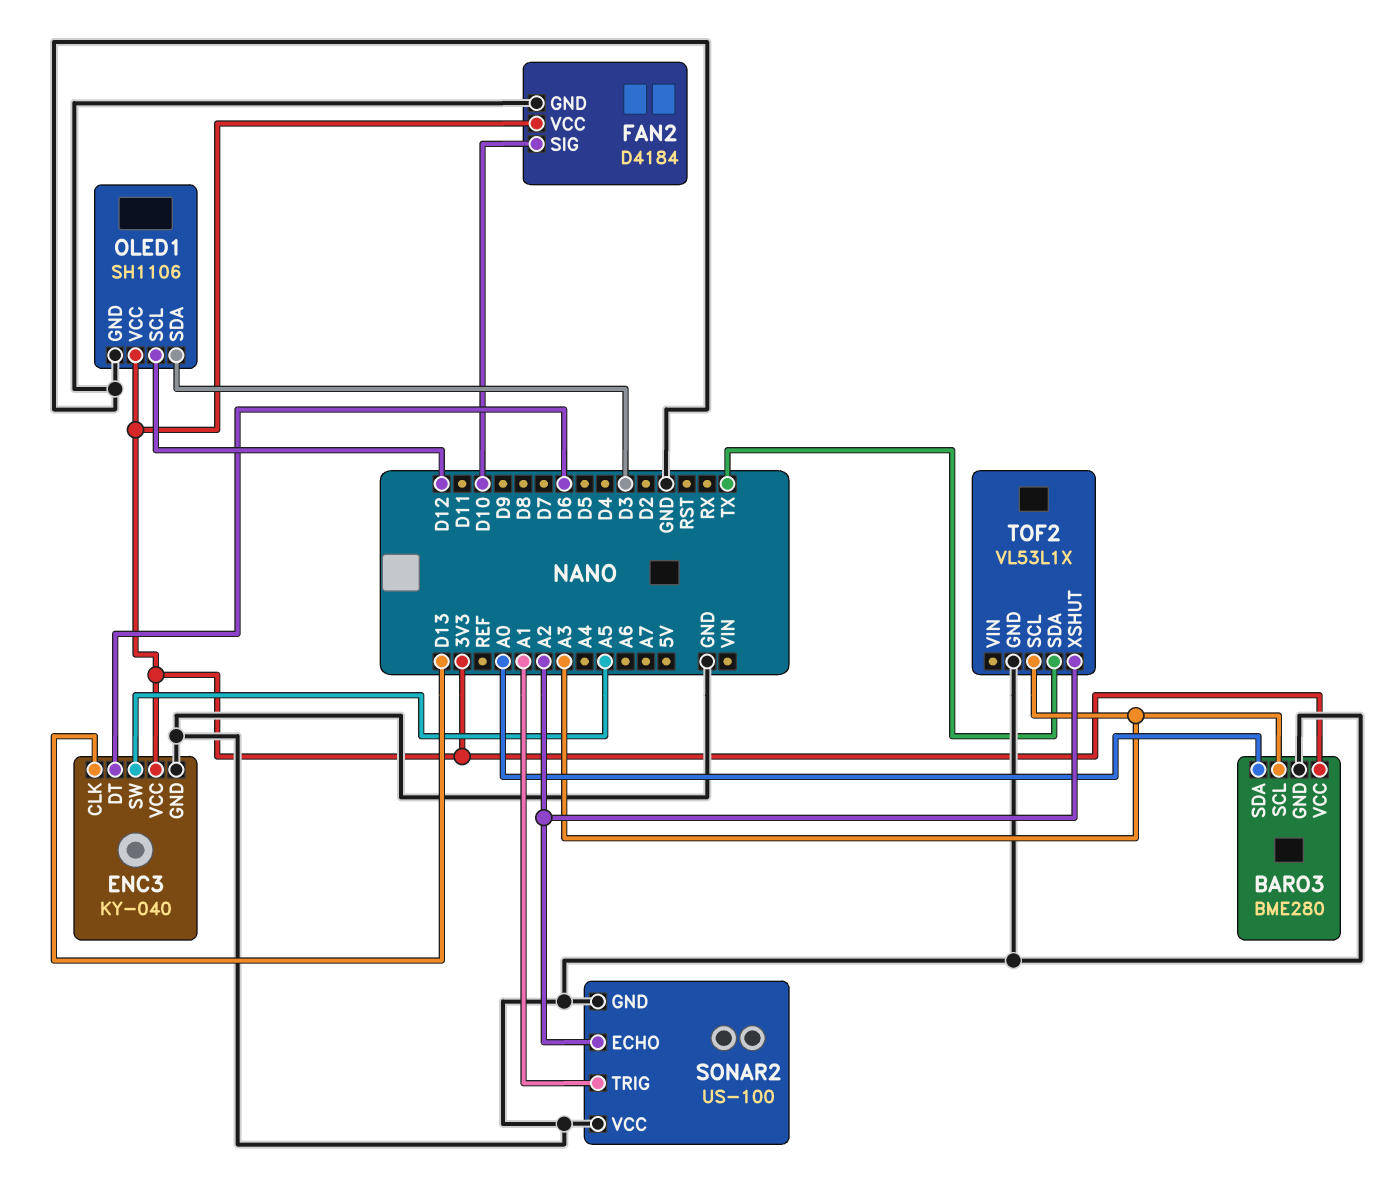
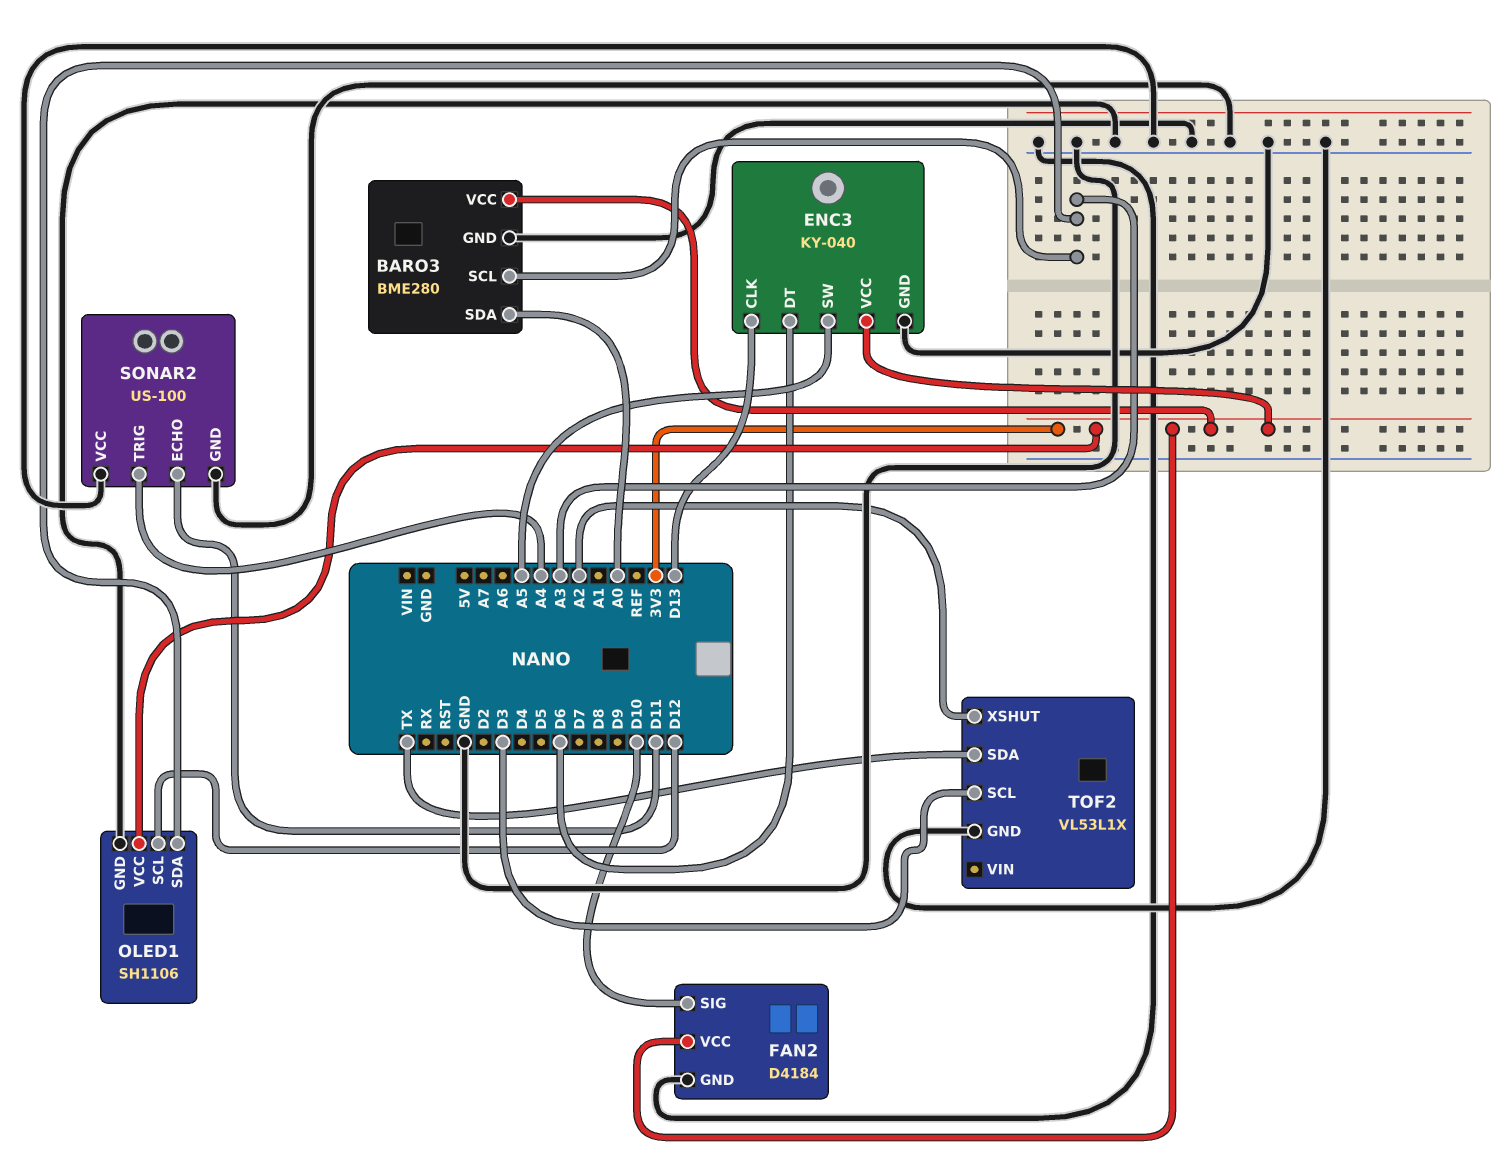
OLED1 pin SDA: D3 -> A3
SONAR2 pin ECHO: A2 -> D11
SONAR2 pin TRIG: A1 -> A4
TOF2 pin SCL: A3 -> D3

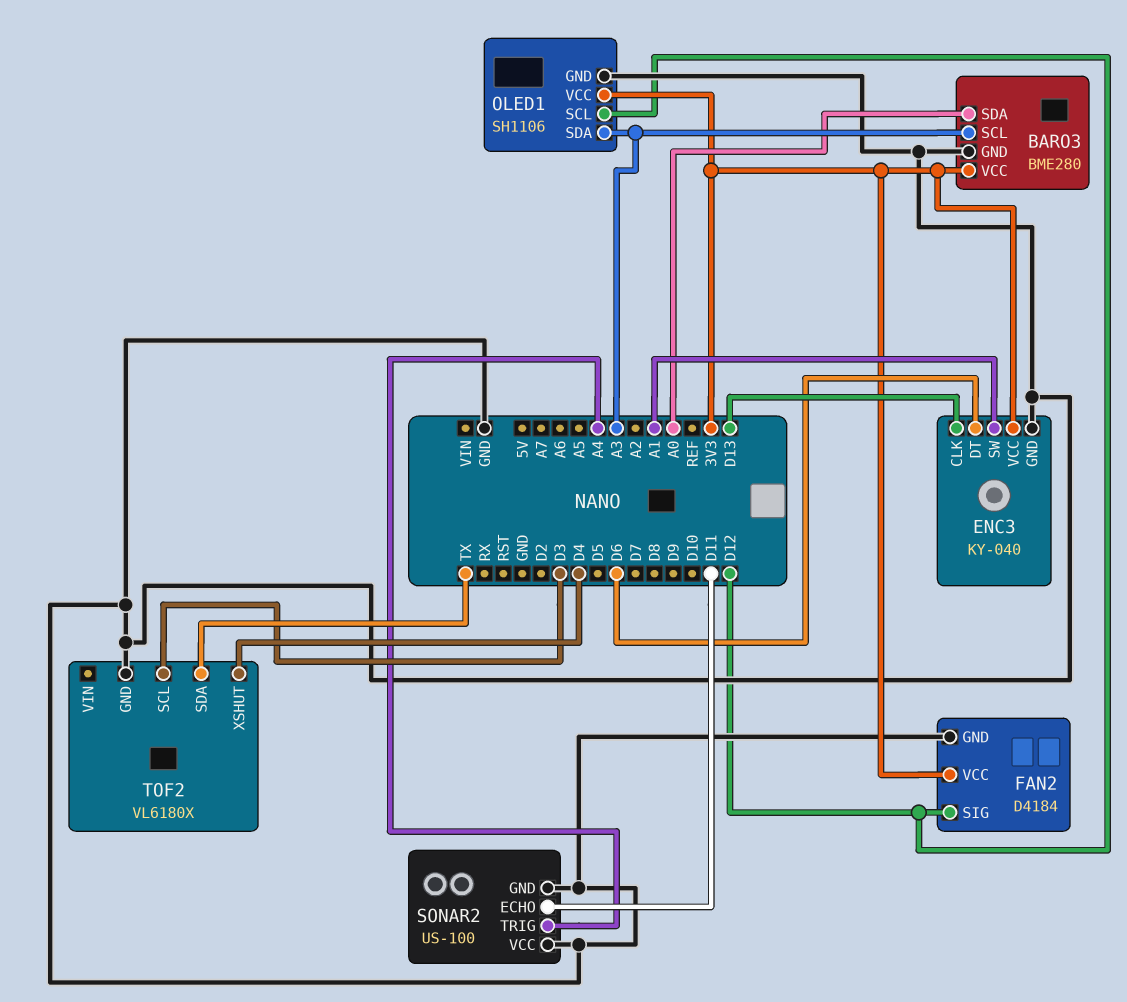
ENC3 pin SW: A5 -> A1
FAN2 pin SIG: D10 -> D12
TOF2: VL53L1X -> VL6180X
TOF2 pin XSHUT: A2 -> D4

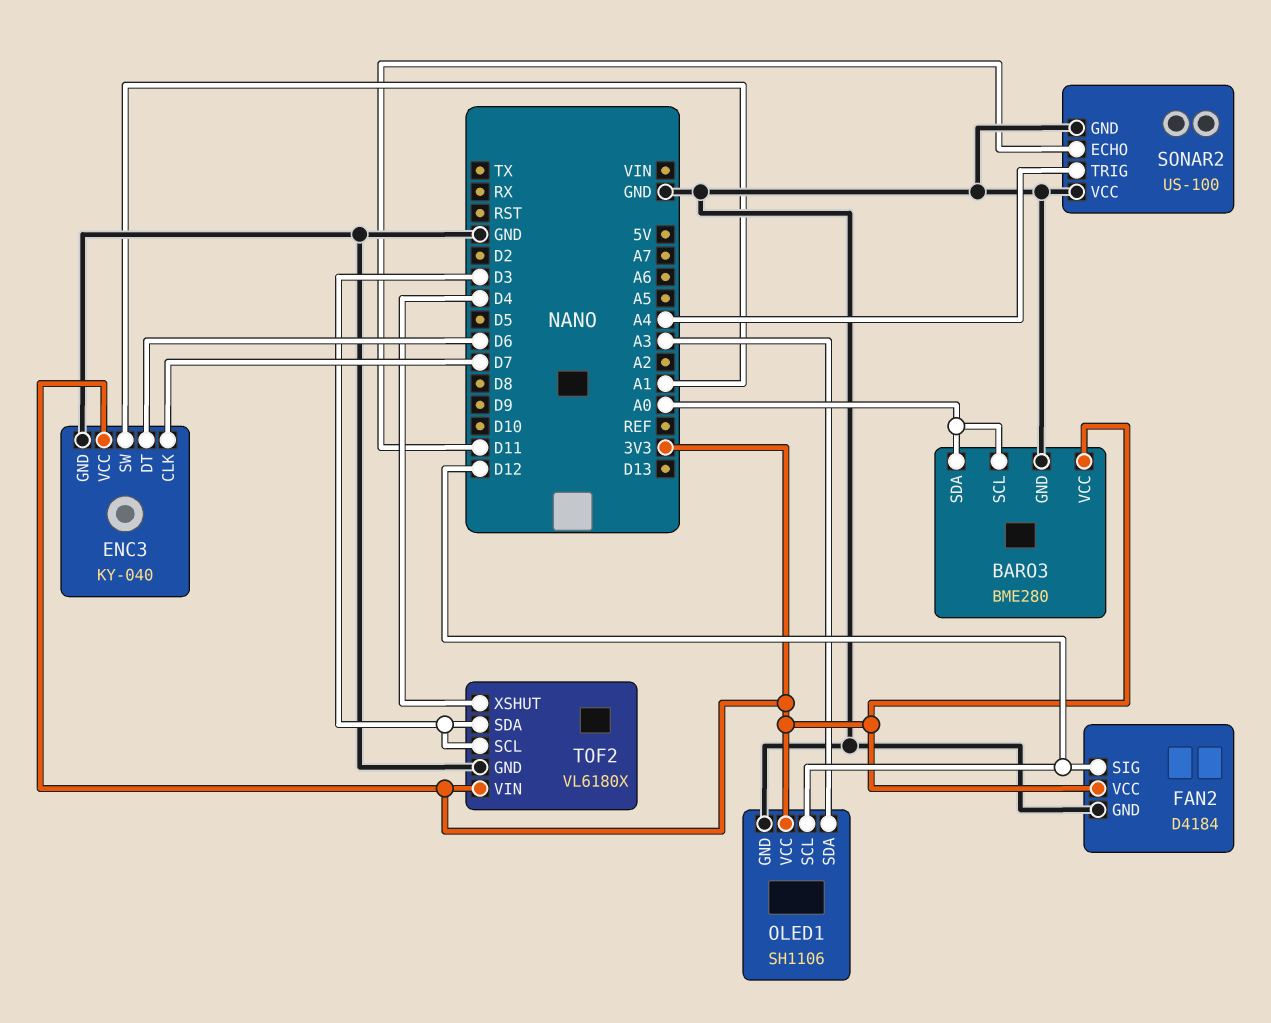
BARO3 pin SCL: A3 -> A0
ENC3 pin CLK: D13 -> D7
TOF2 pin SDA: TX -> D3
TOF2 pin VIN: none -> 3V3

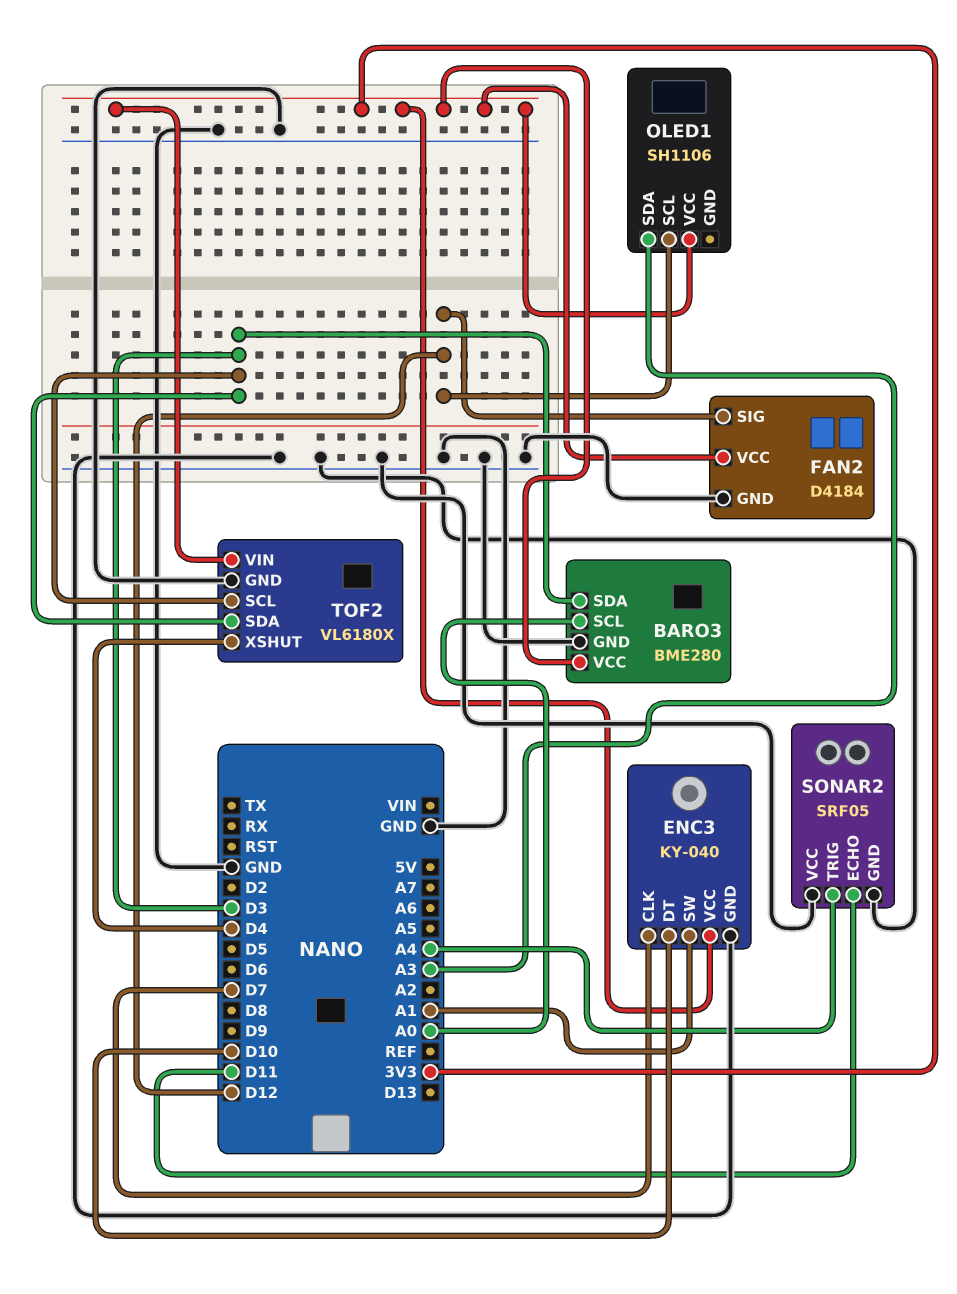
BARO3 pin SDA: A0 -> D3
ENC3 pin DT: D6 -> D10
OLED1 pin GND: GND -> none
SONAR2: US-100 -> SRF05

